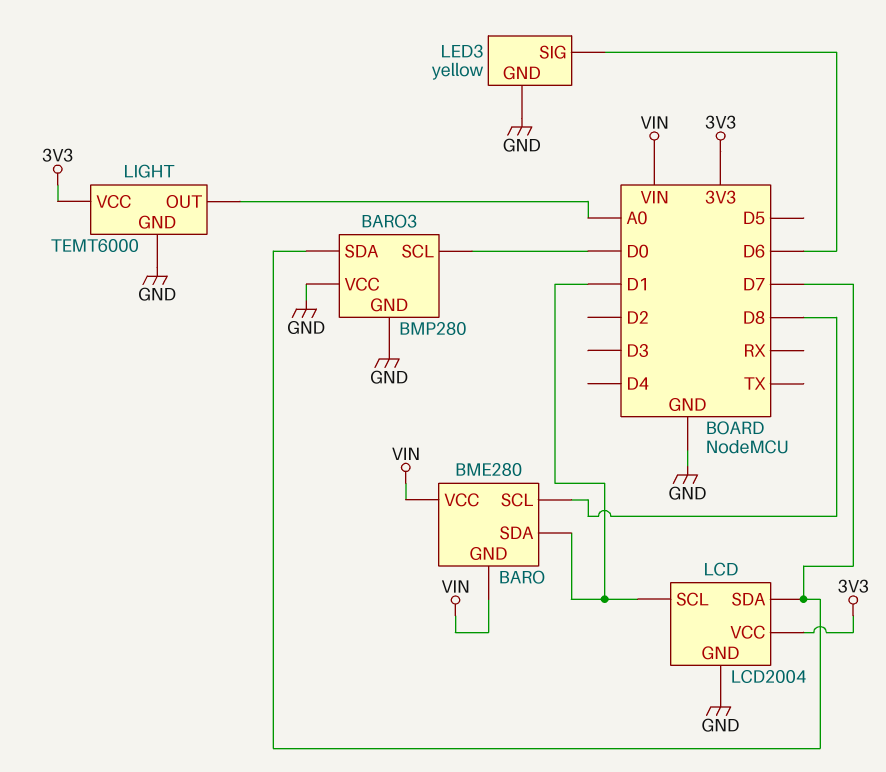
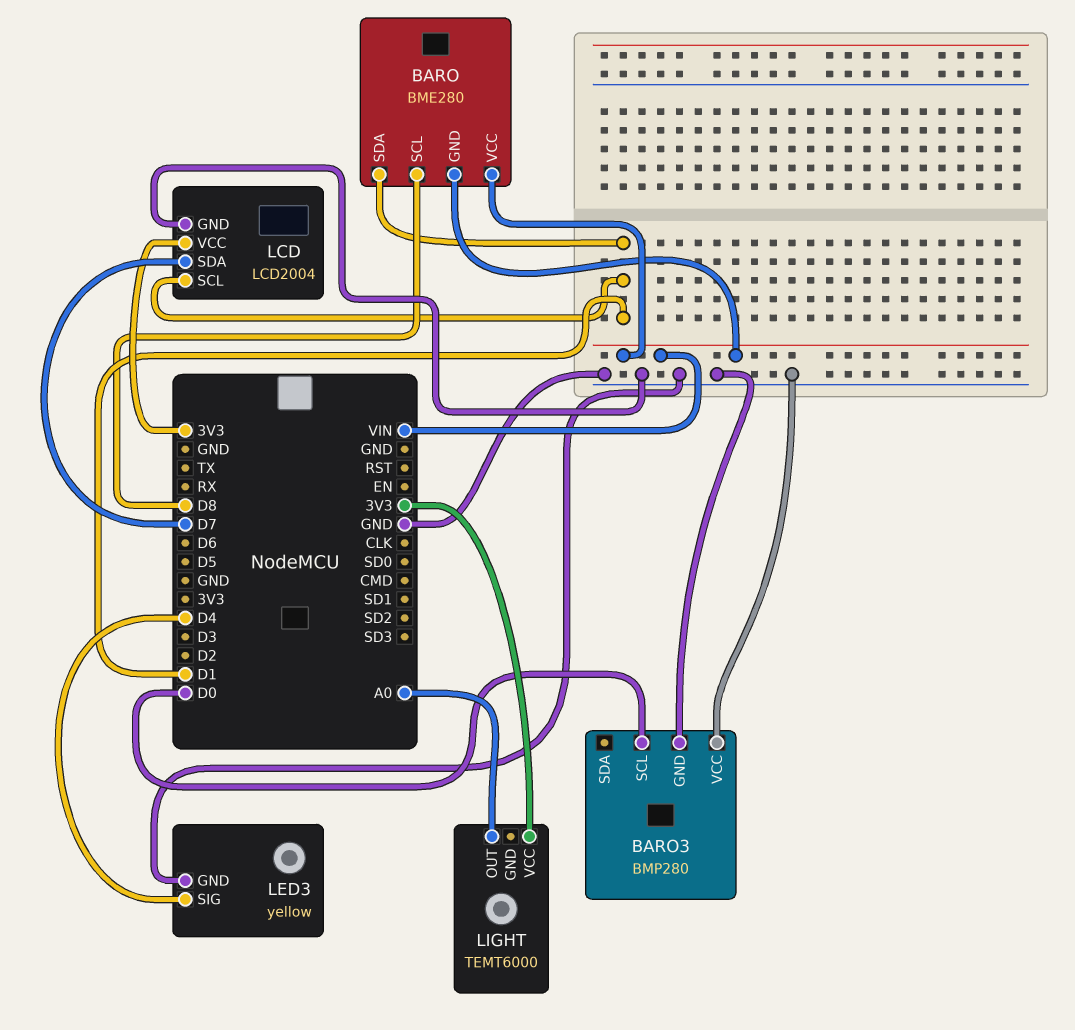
BARO3 pin SDA: D7 -> none
LED3 pin SIG: D6 -> D4
LIGHT pin GND: GND -> none

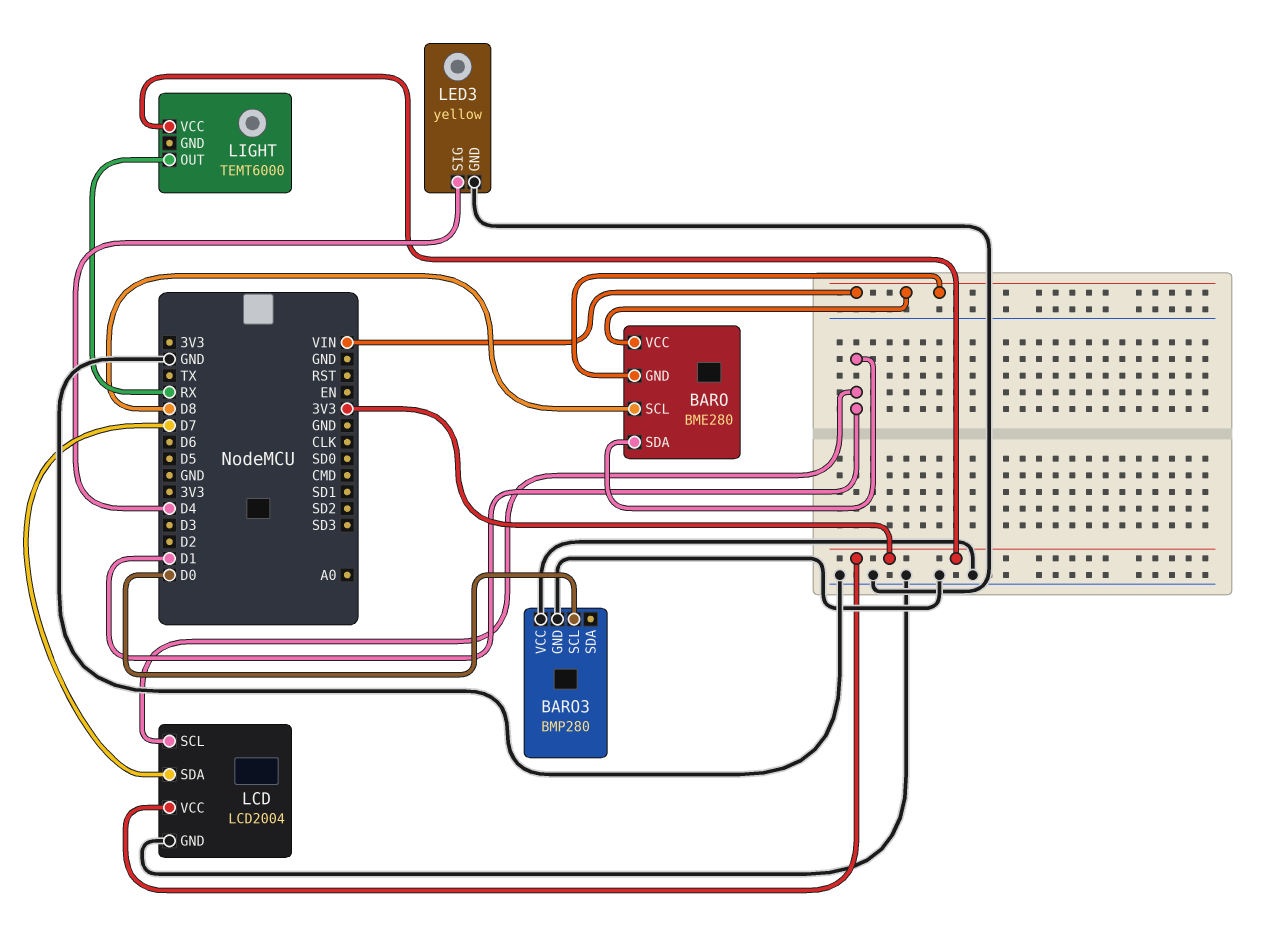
LIGHT pin OUT: A0 -> RX

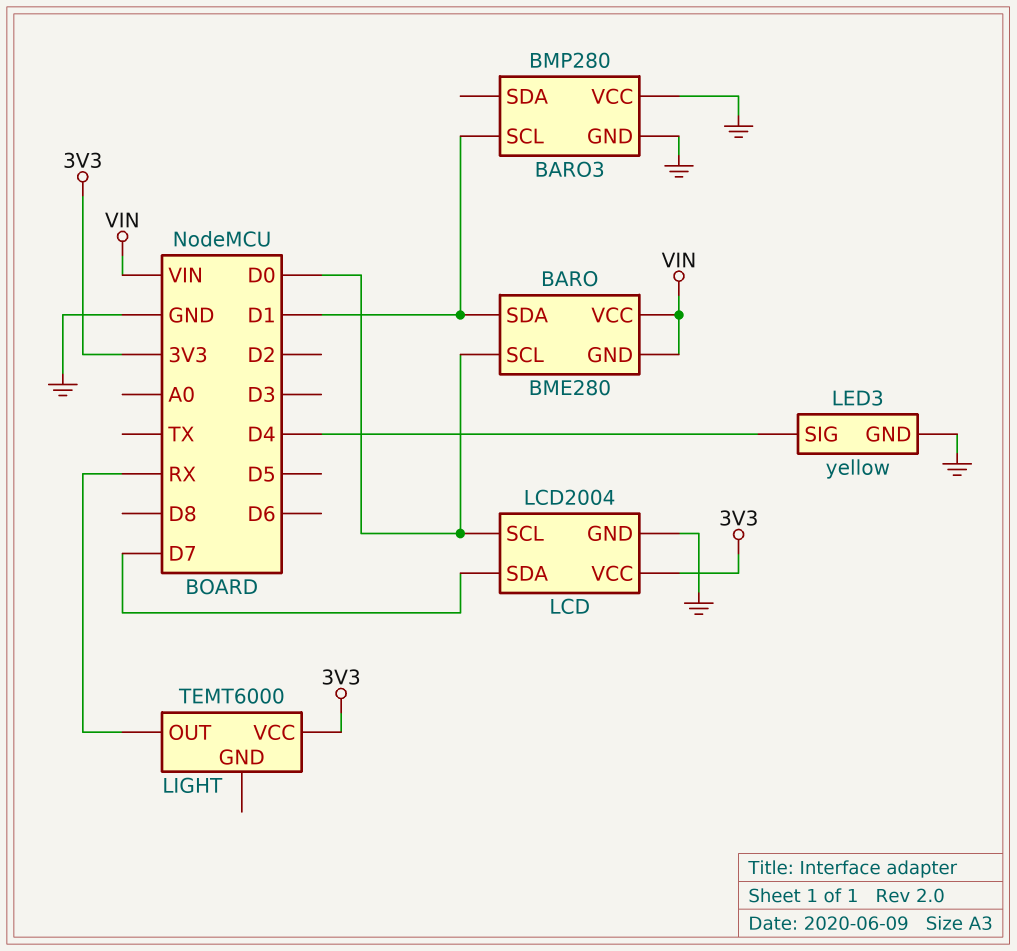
BARO pin SCL: D8 -> D0
BARO3 pin SCL: D0 -> D1
LCD pin SCL: D1 -> D0

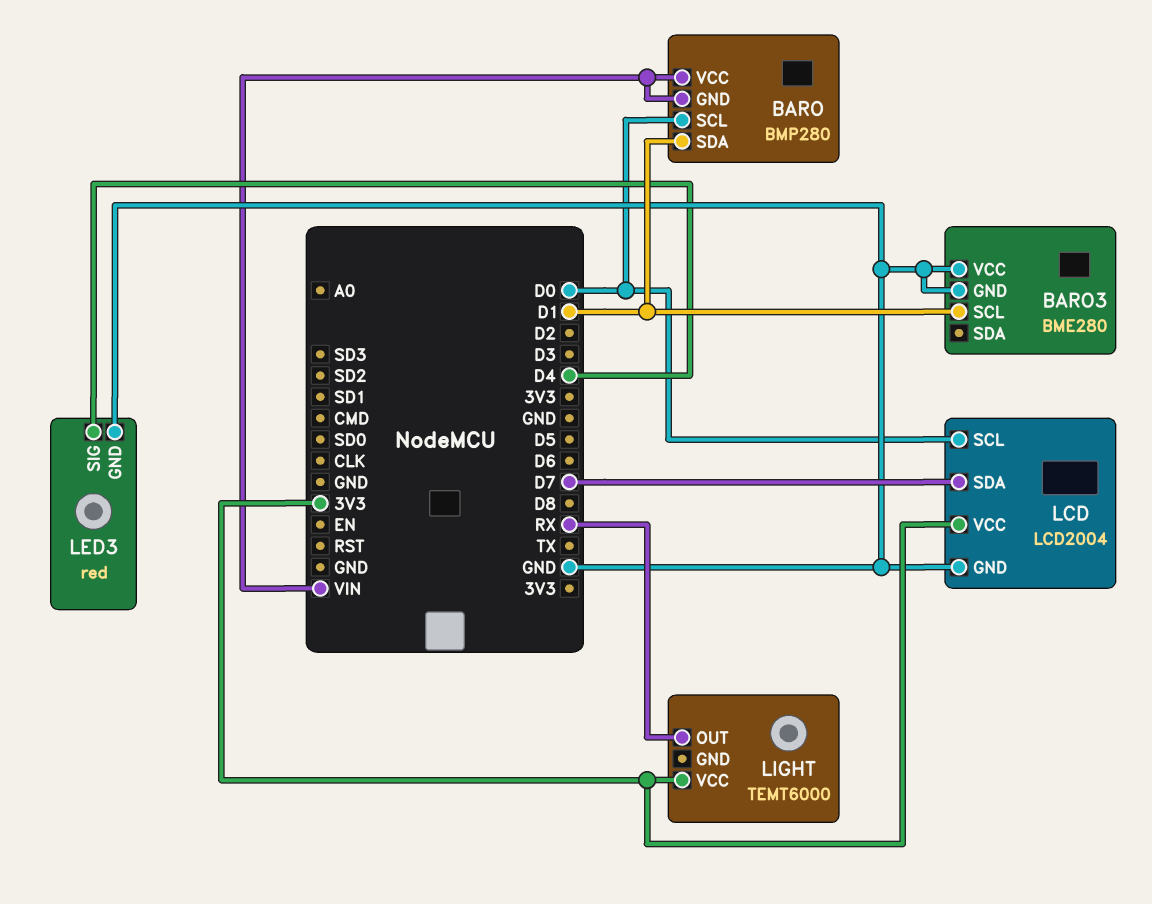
BARO: BME280 -> BMP280
BARO3: BMP280 -> BME280
LED3: yellow -> red

